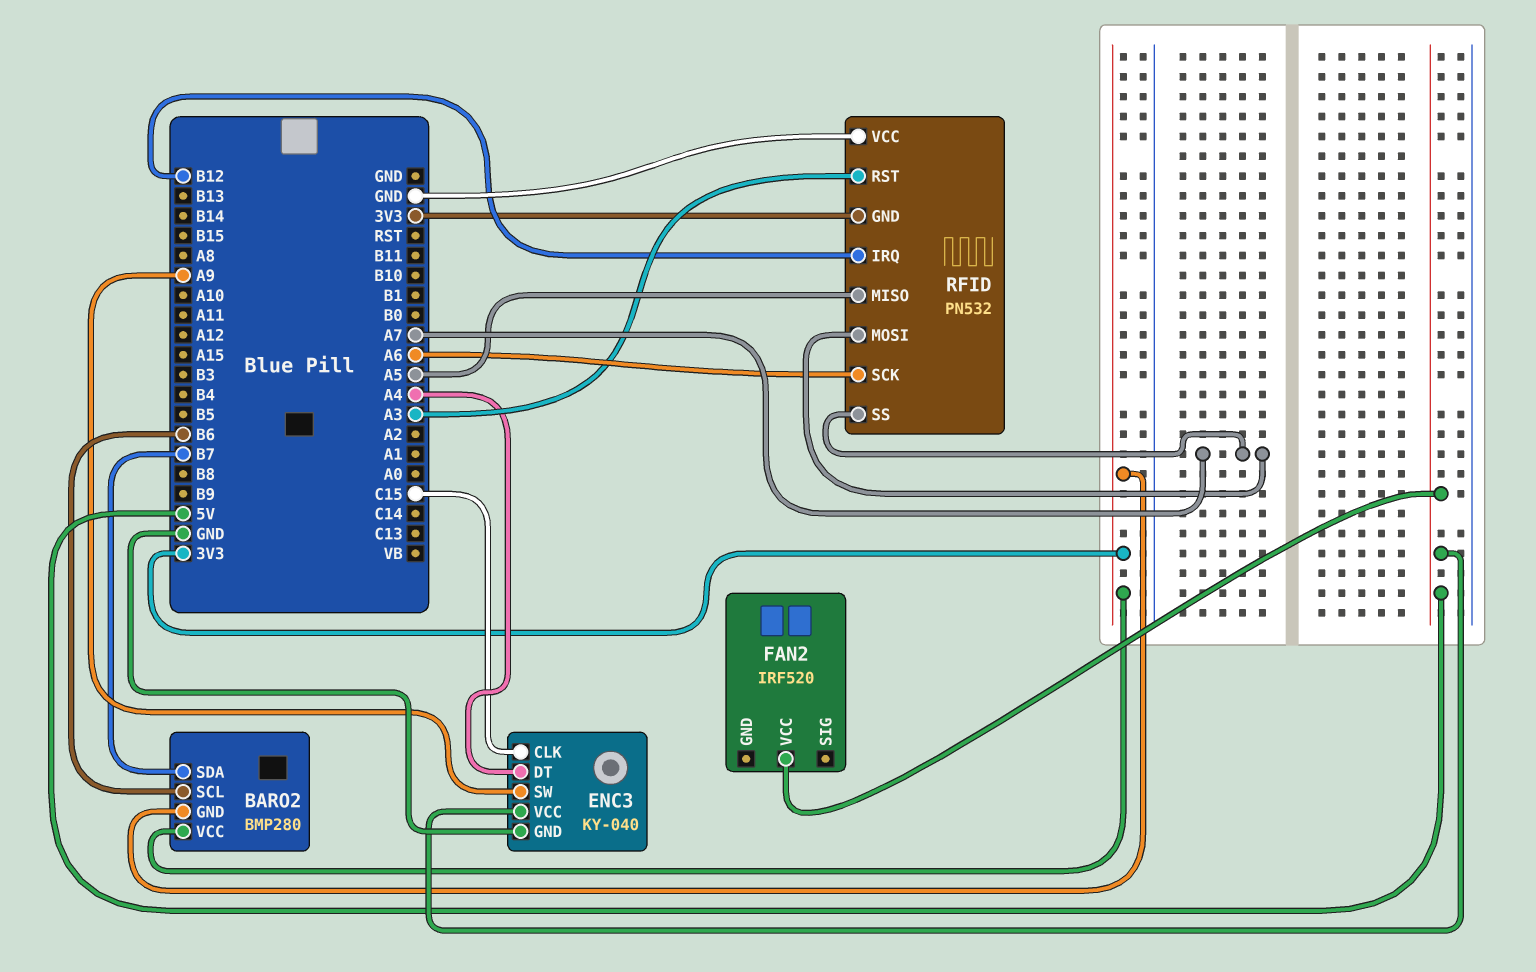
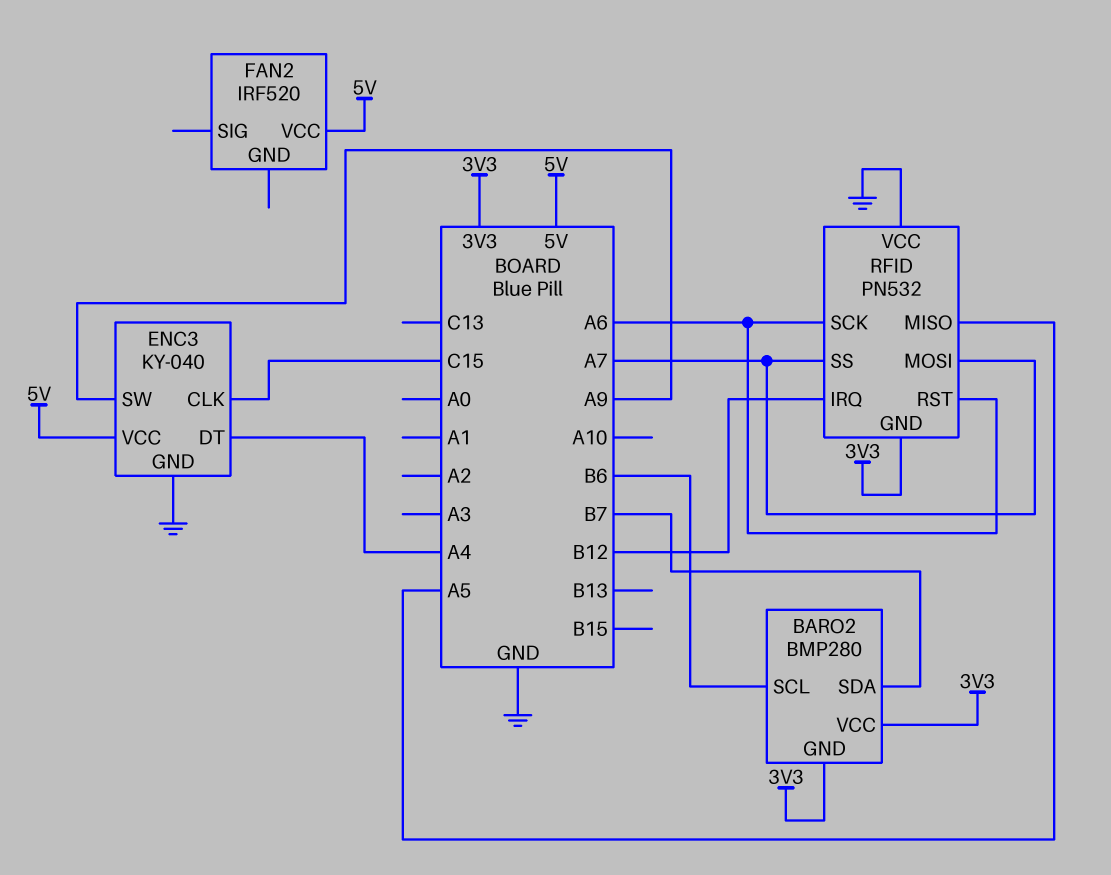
RFID pin RST: A3 -> A6

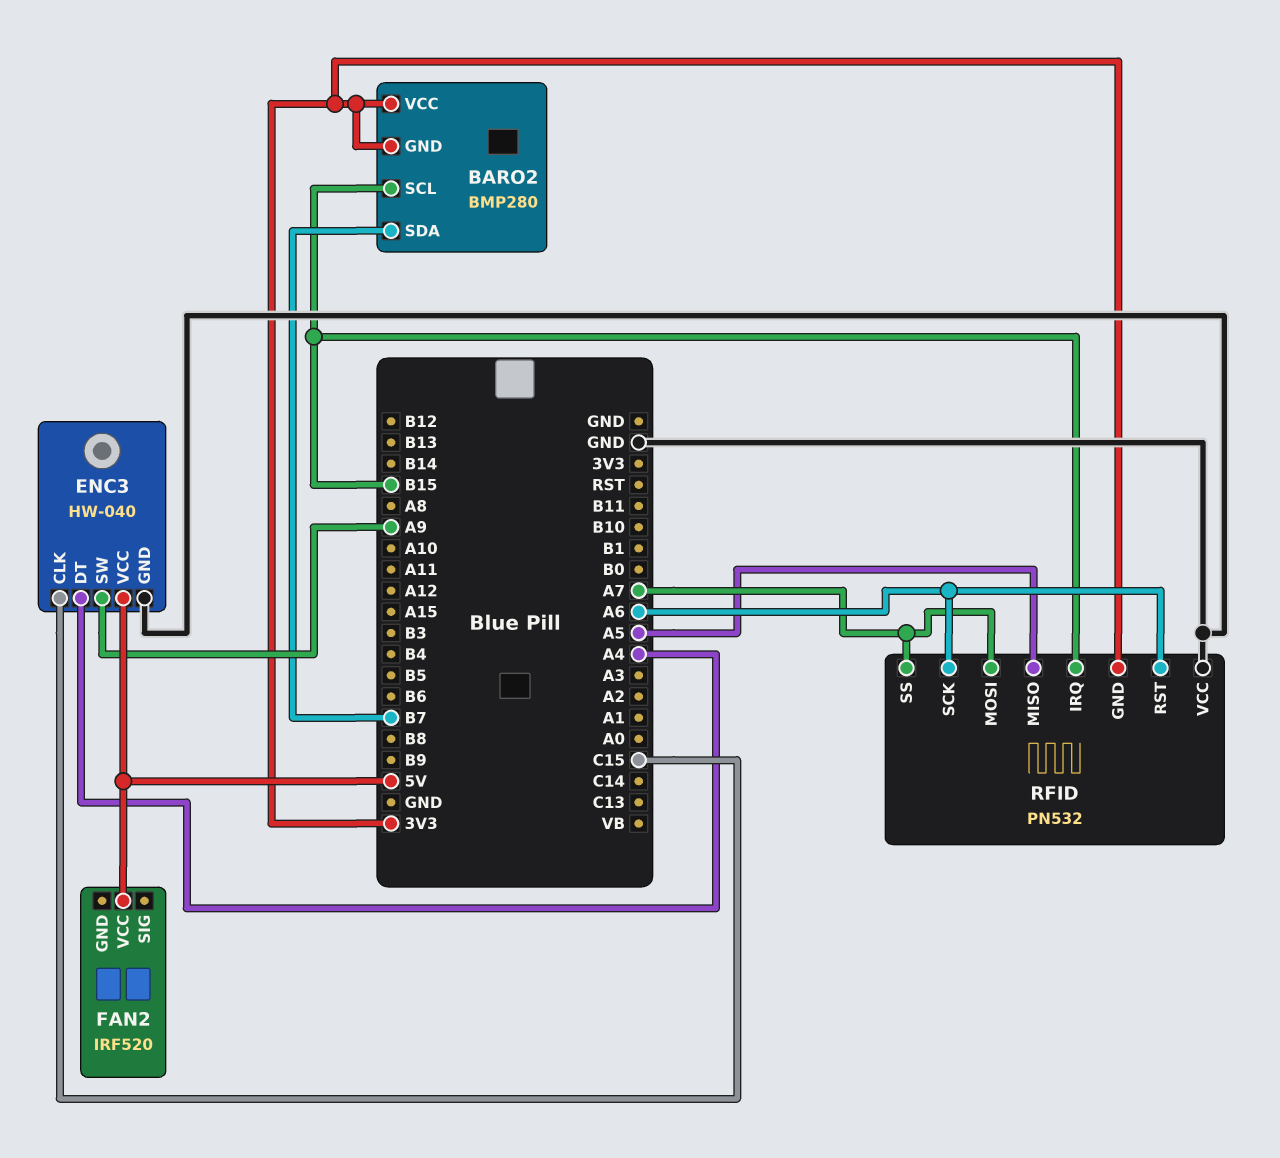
BARO2 pin SCL: B6 -> B15
ENC3: KY-040 -> HW-040
RFID pin IRQ: B12 -> B15

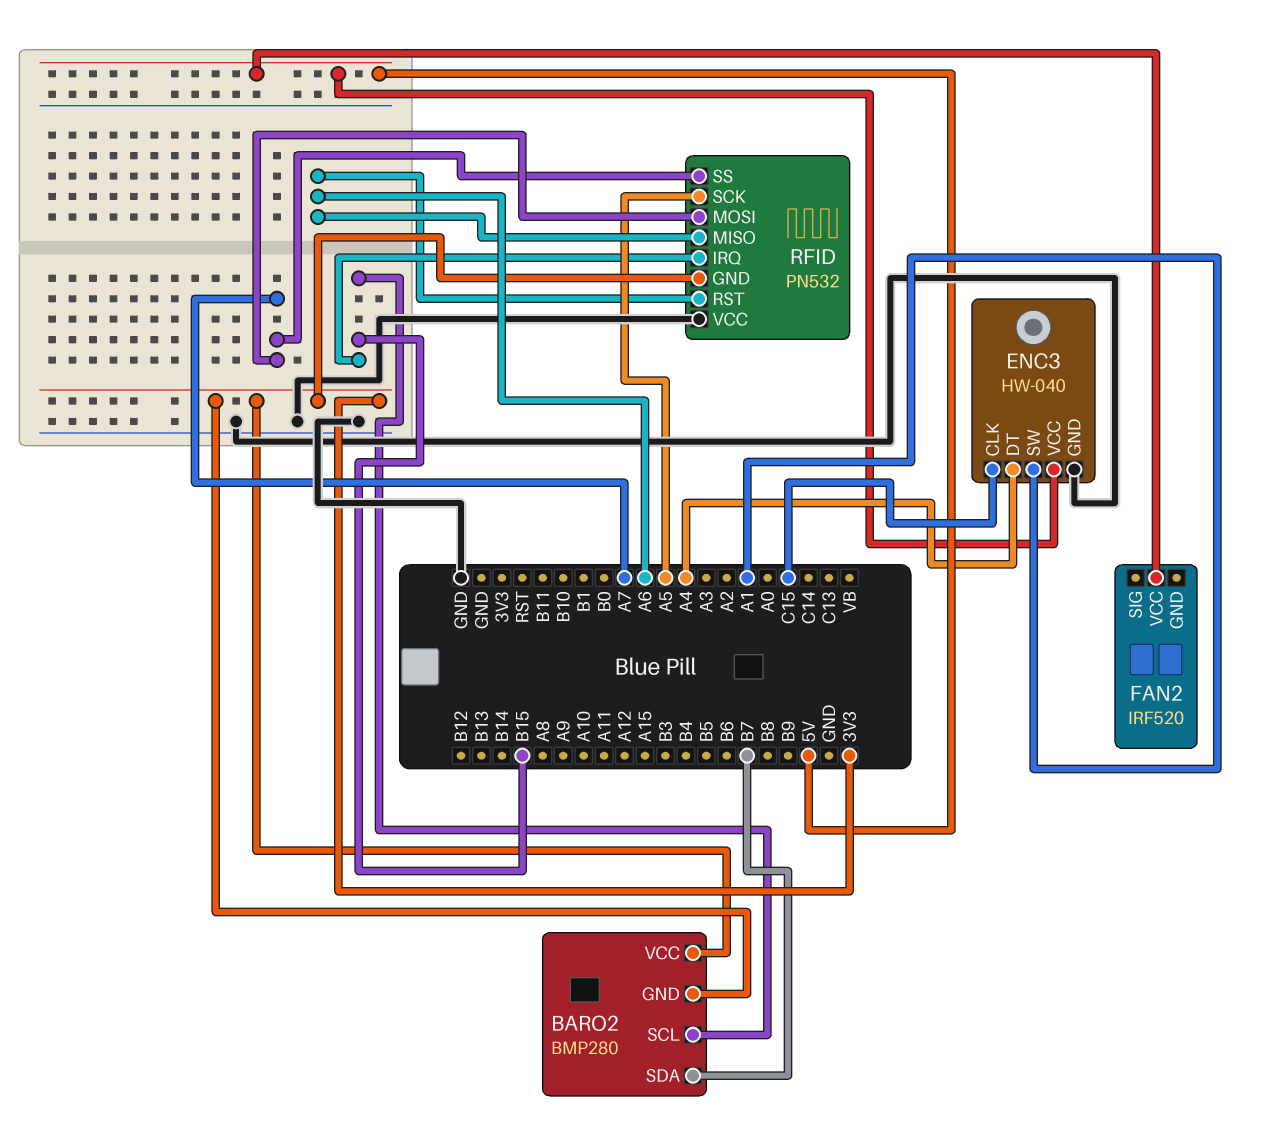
ENC3 pin SW: A9 -> A1
RFID pin MISO: A5 -> A6
RFID pin SCK: A6 -> A5

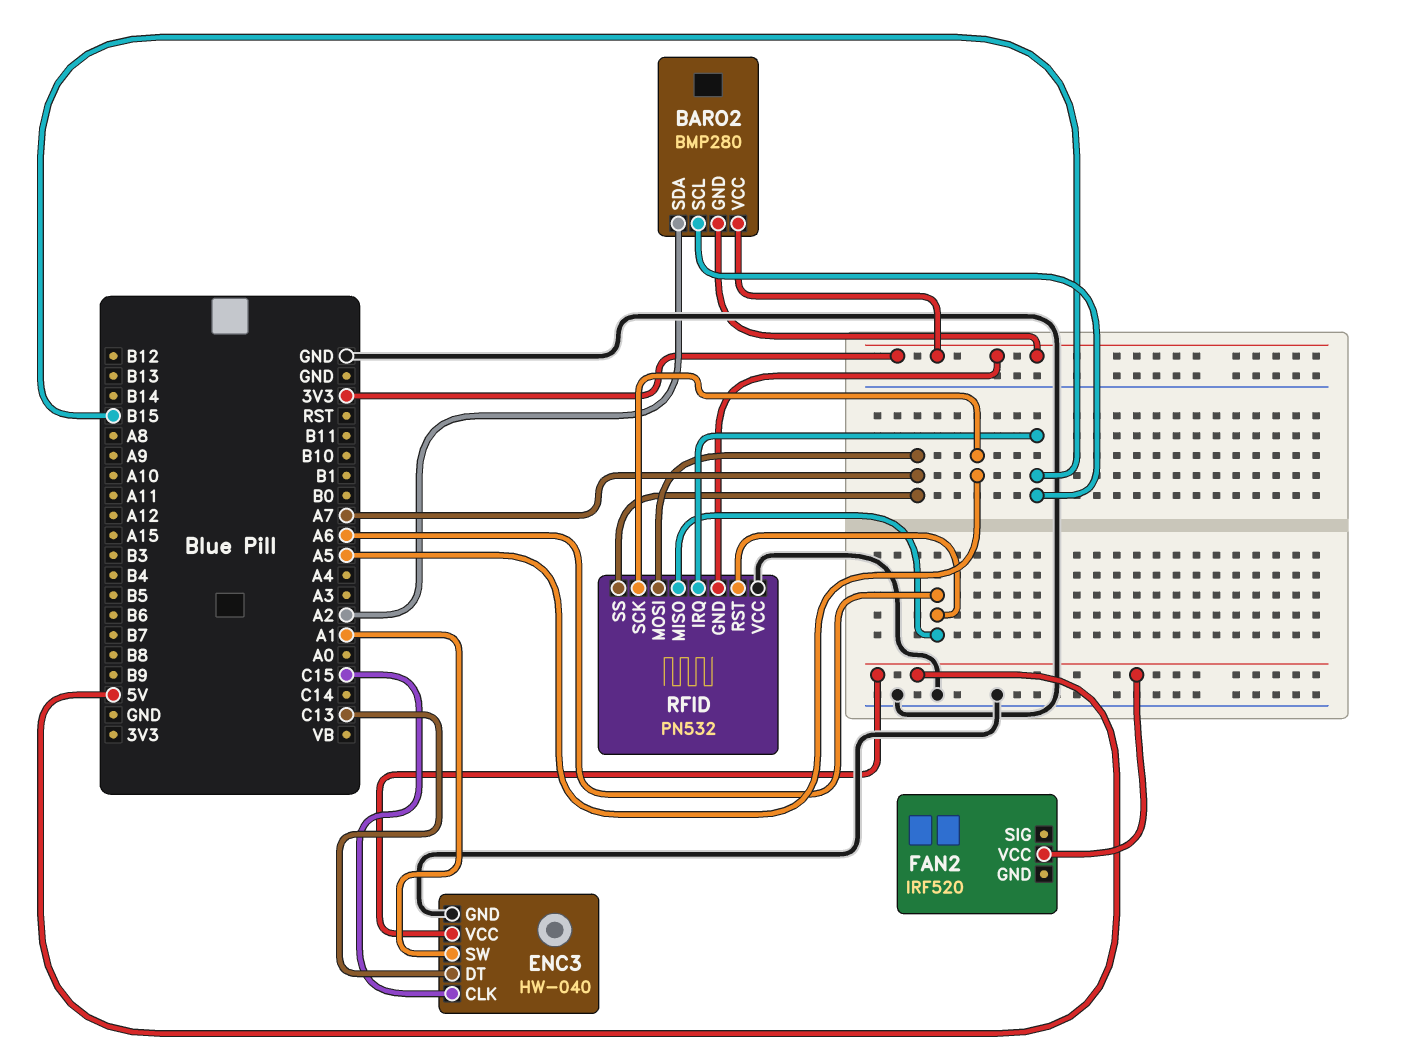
BARO2 pin SDA: B7 -> A2
ENC3 pin DT: A4 -> C13

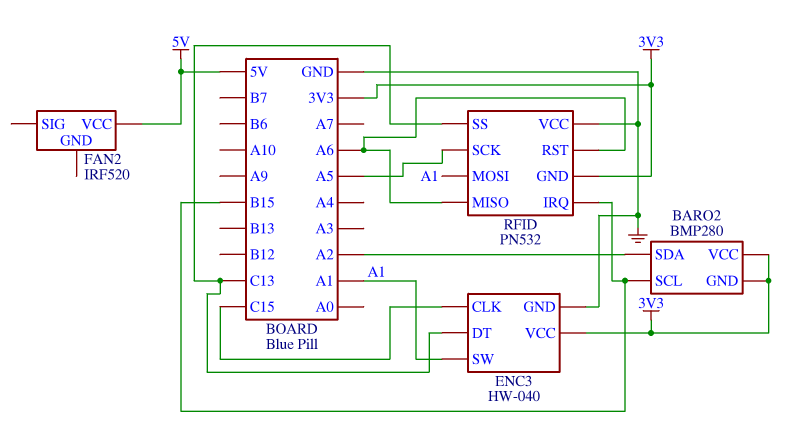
ENC3 pin VCC: 5V -> 3V3
RFID pin MOSI: A7 -> A1
RFID pin SS: A7 -> C13

